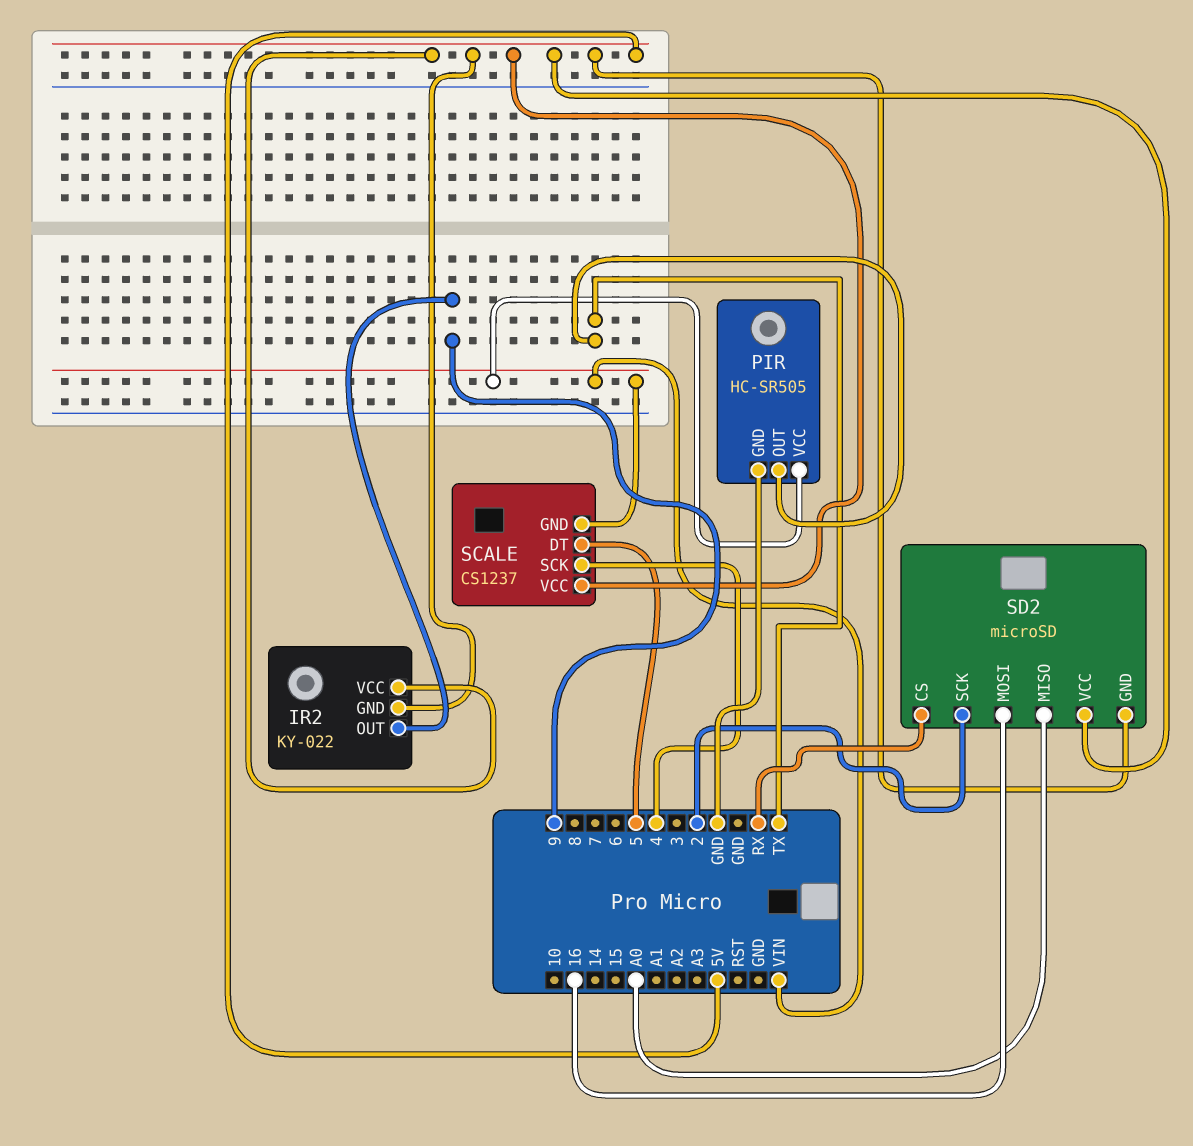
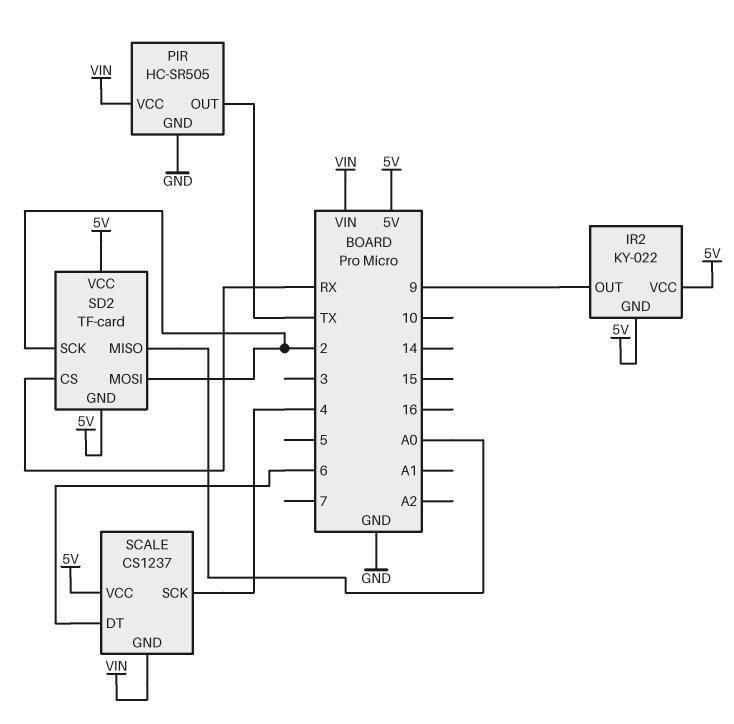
SCALE pin DT: 5 -> 6
SD2: microSD -> TF-card
SD2 pin MOSI: 16 -> 2

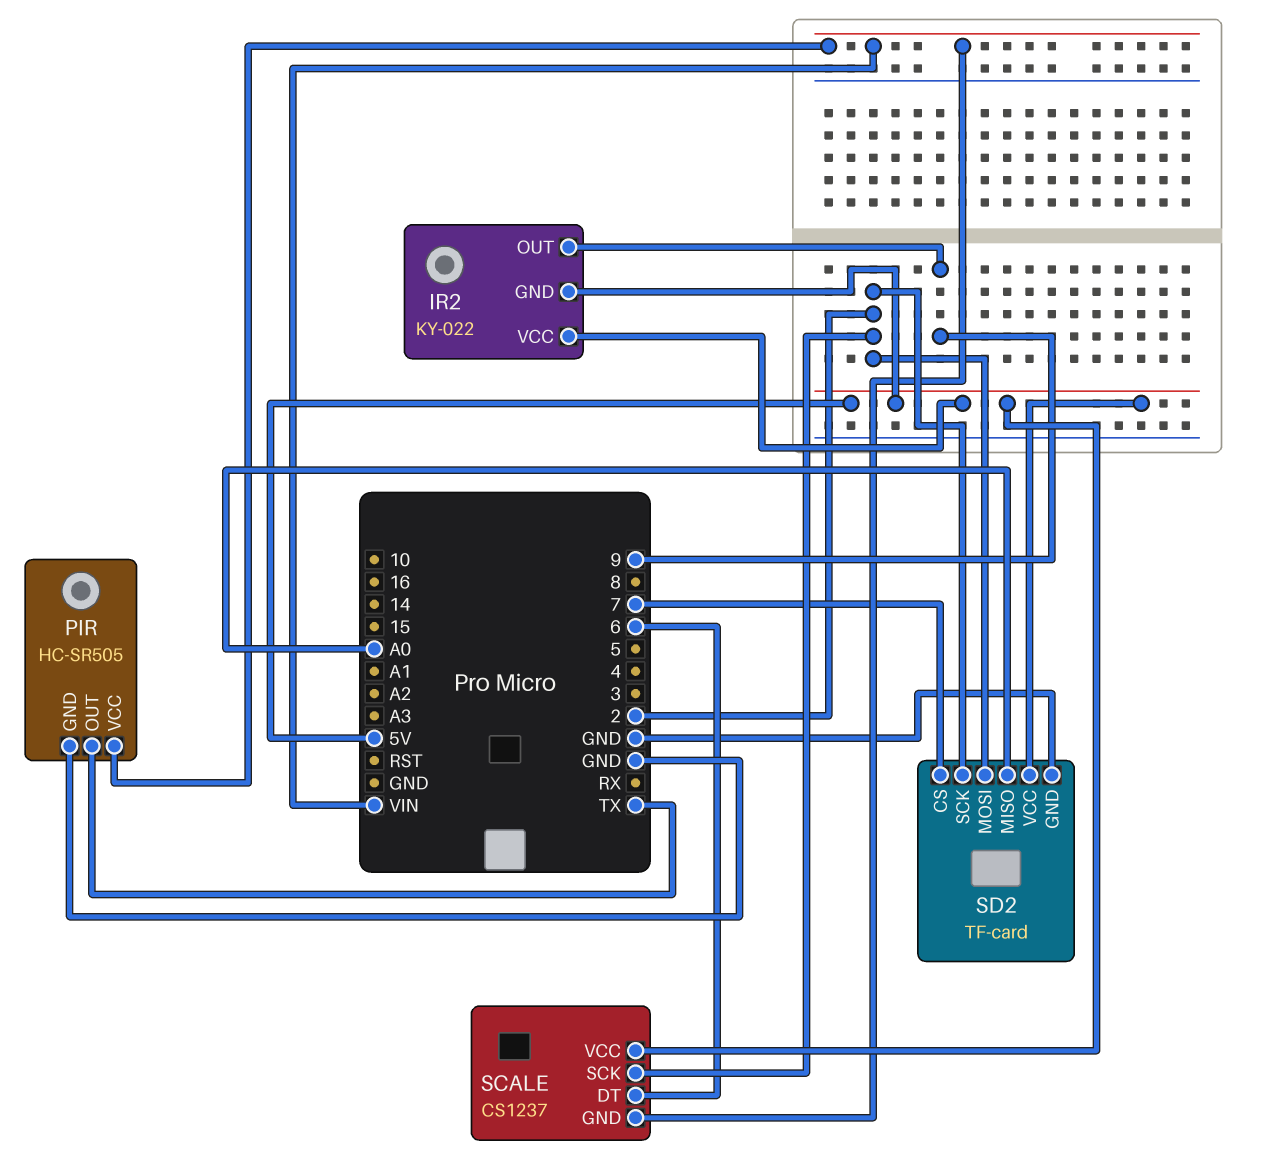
SCALE pin SCK: 4 -> 2
SD2 pin CS: RX -> 7
SD2 pin GND: 5V -> GND

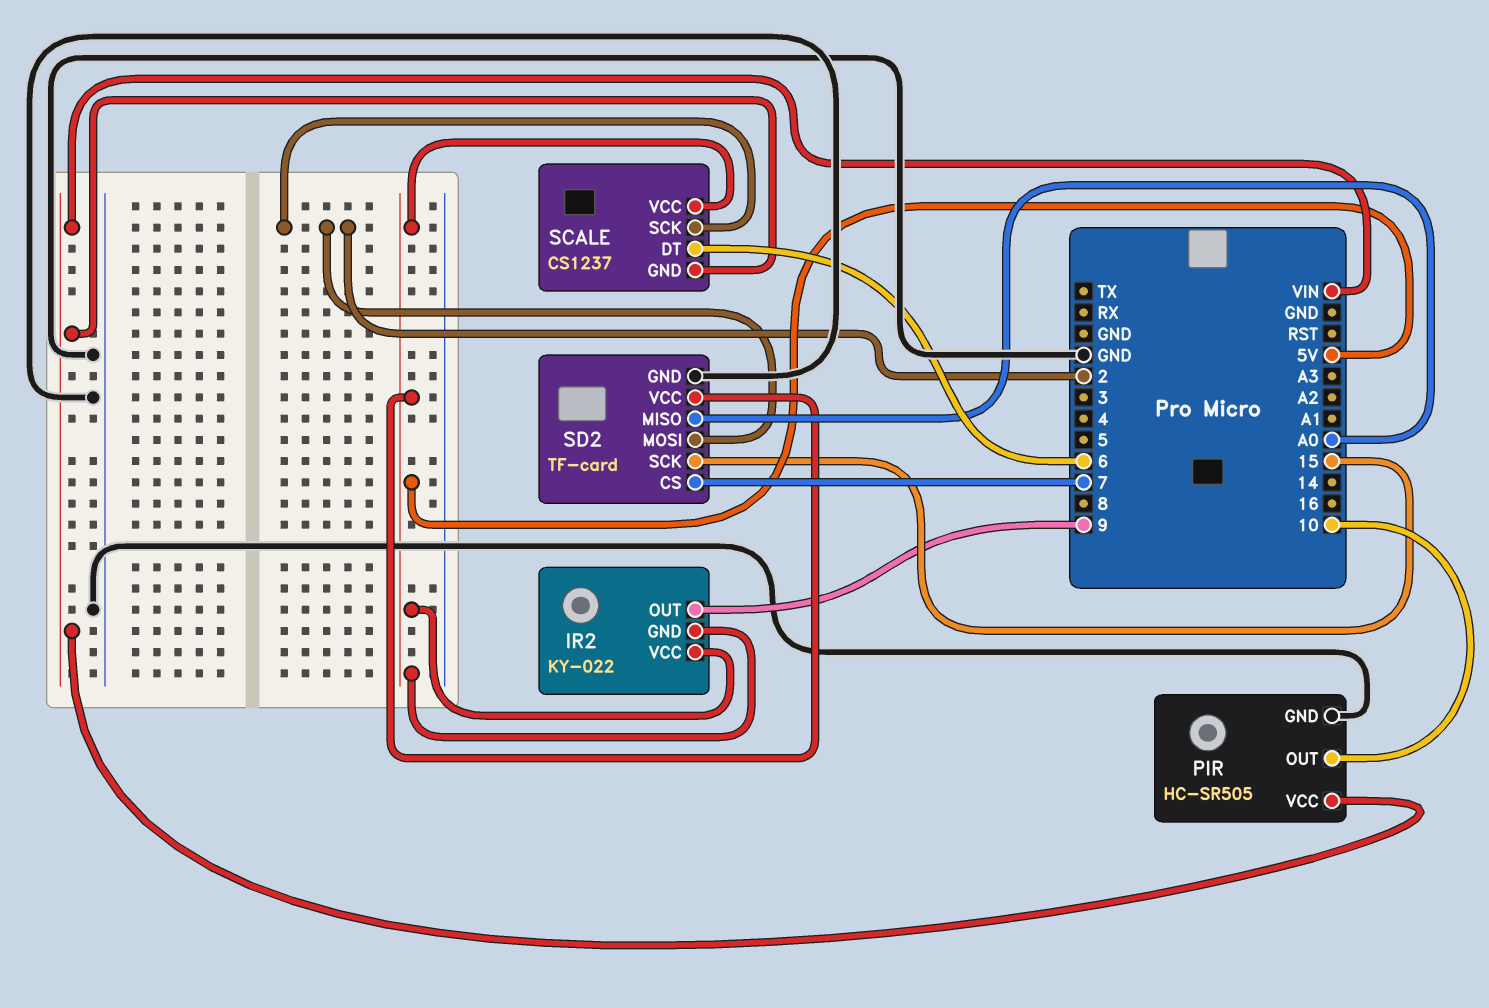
PIR pin OUT: TX -> 10
SD2 pin SCK: 2 -> 15

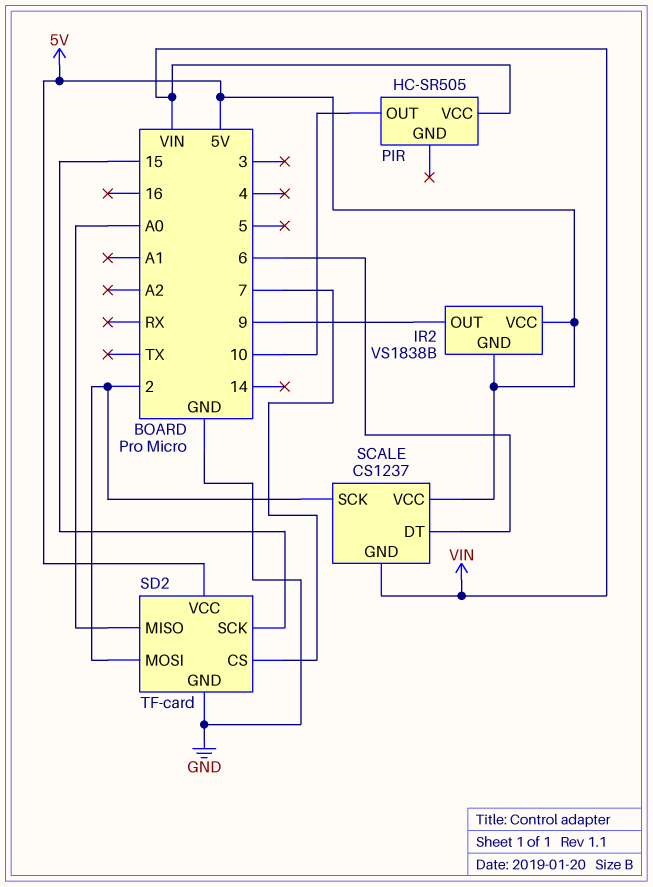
IR2: KY-022 -> VS1838B
PIR pin GND: GND -> none

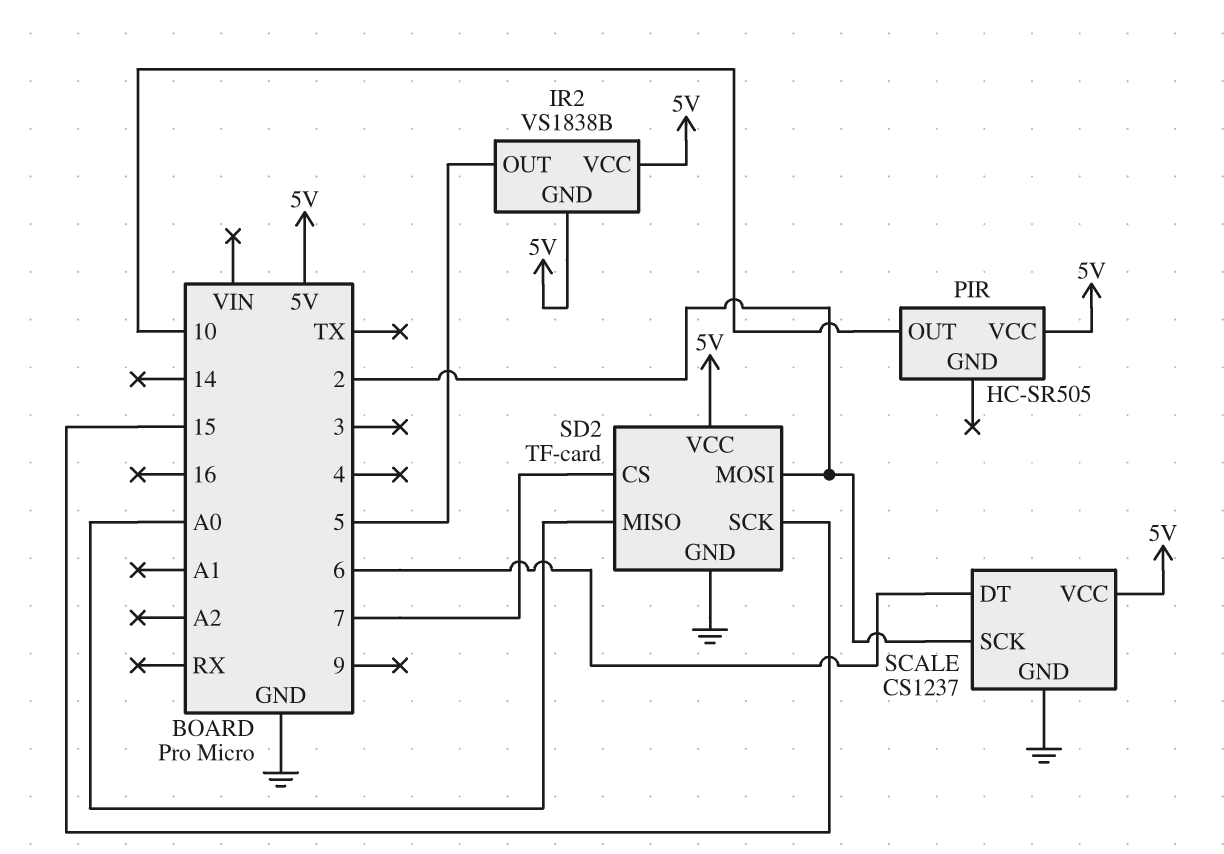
IR2 pin OUT: 9 -> 5
PIR pin VCC: VIN -> 5V
SCALE pin GND: VIN -> GND

